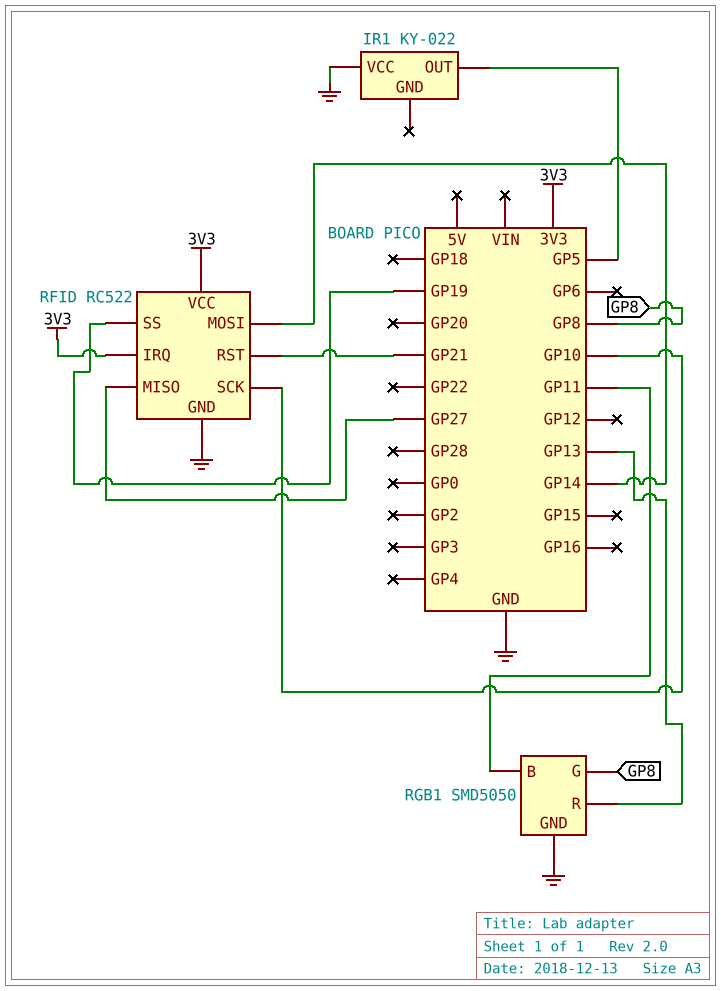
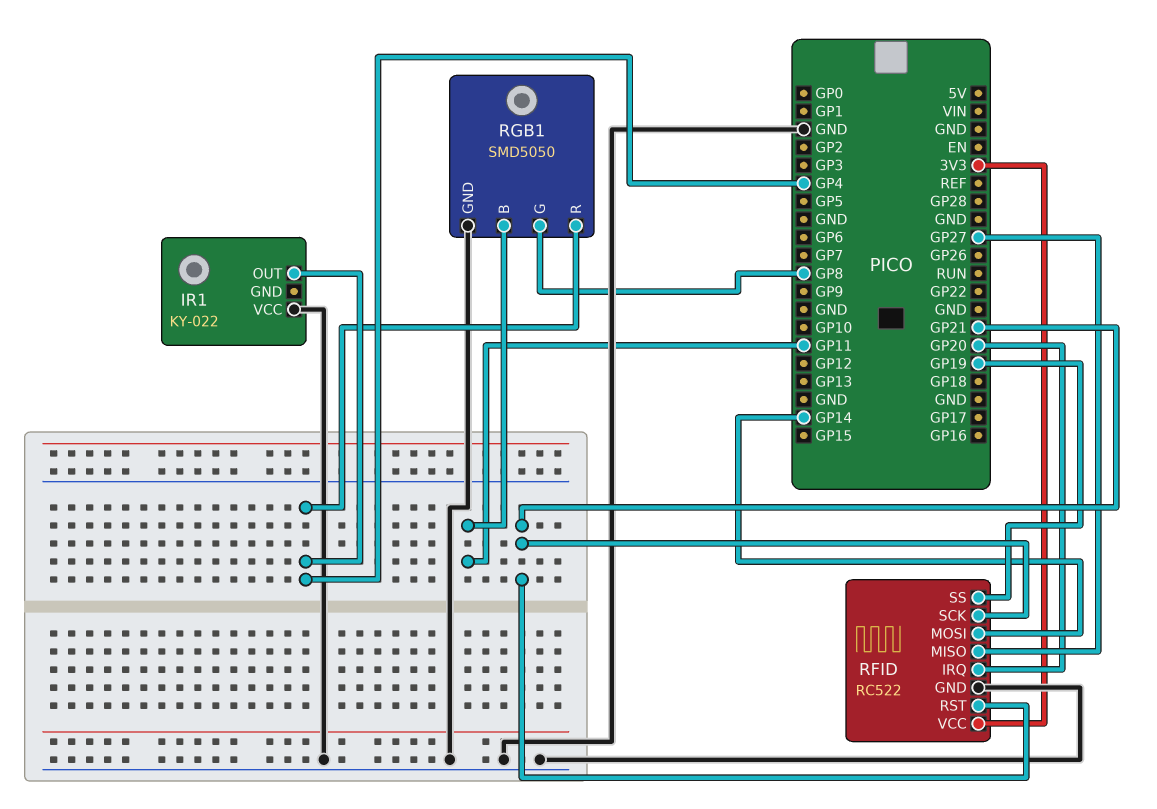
IR1 pin OUT: GP5 -> GP4
RFID pin IRQ: 3V3 -> GP20
RFID pin SCK: GP10 -> GP21
RGB1 pin R: GP13 -> GP4

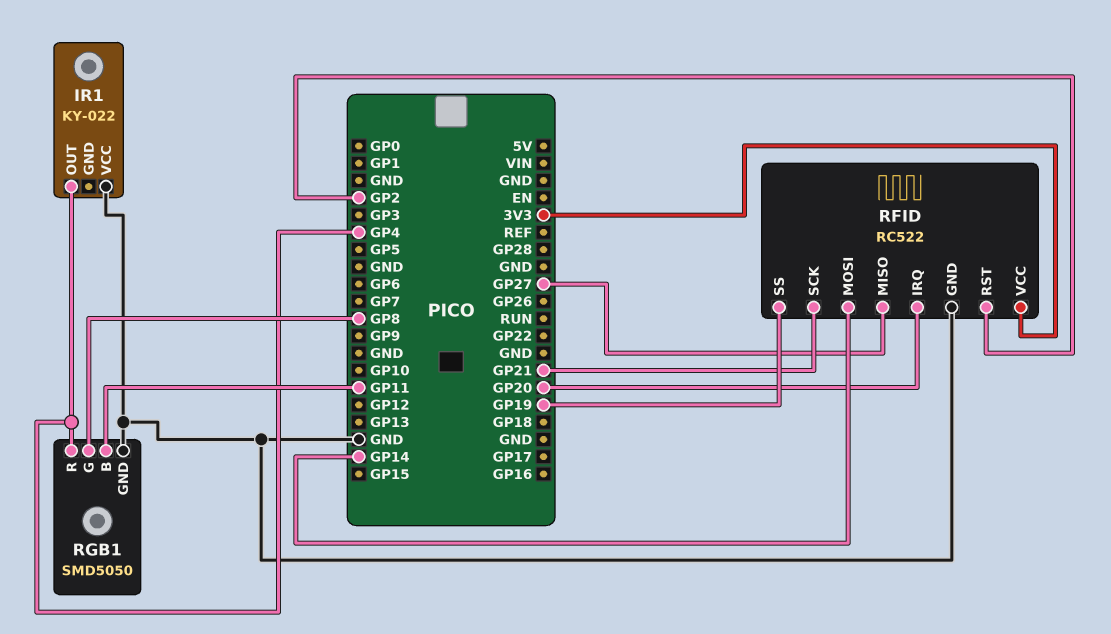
RFID pin RST: GP21 -> GP2

